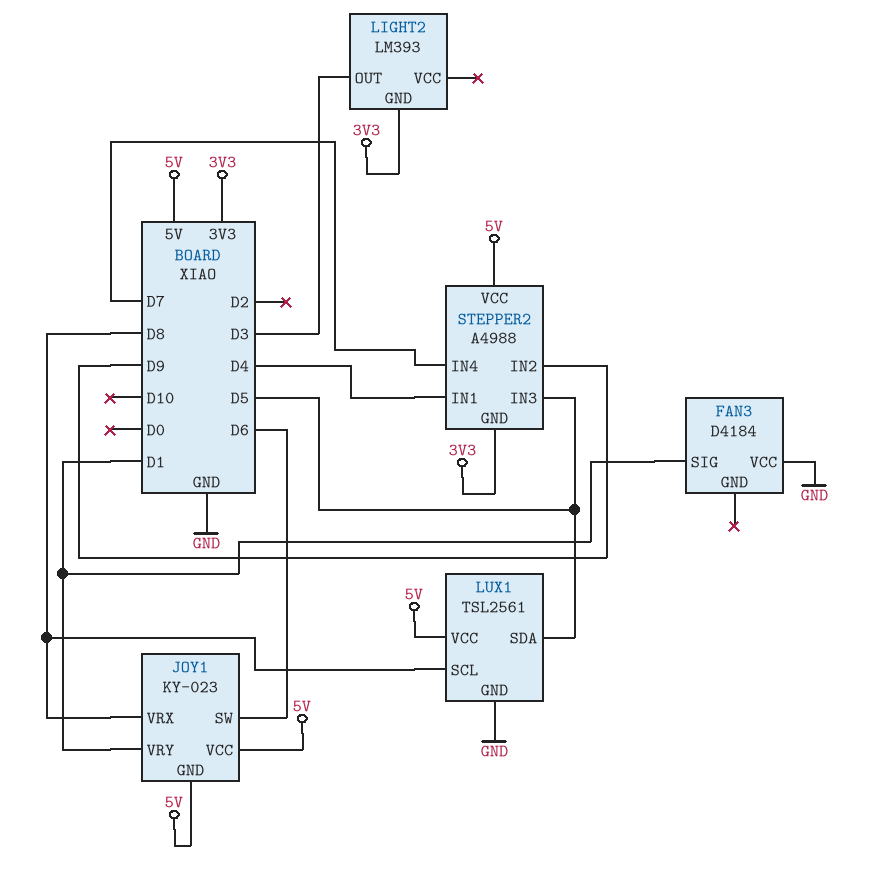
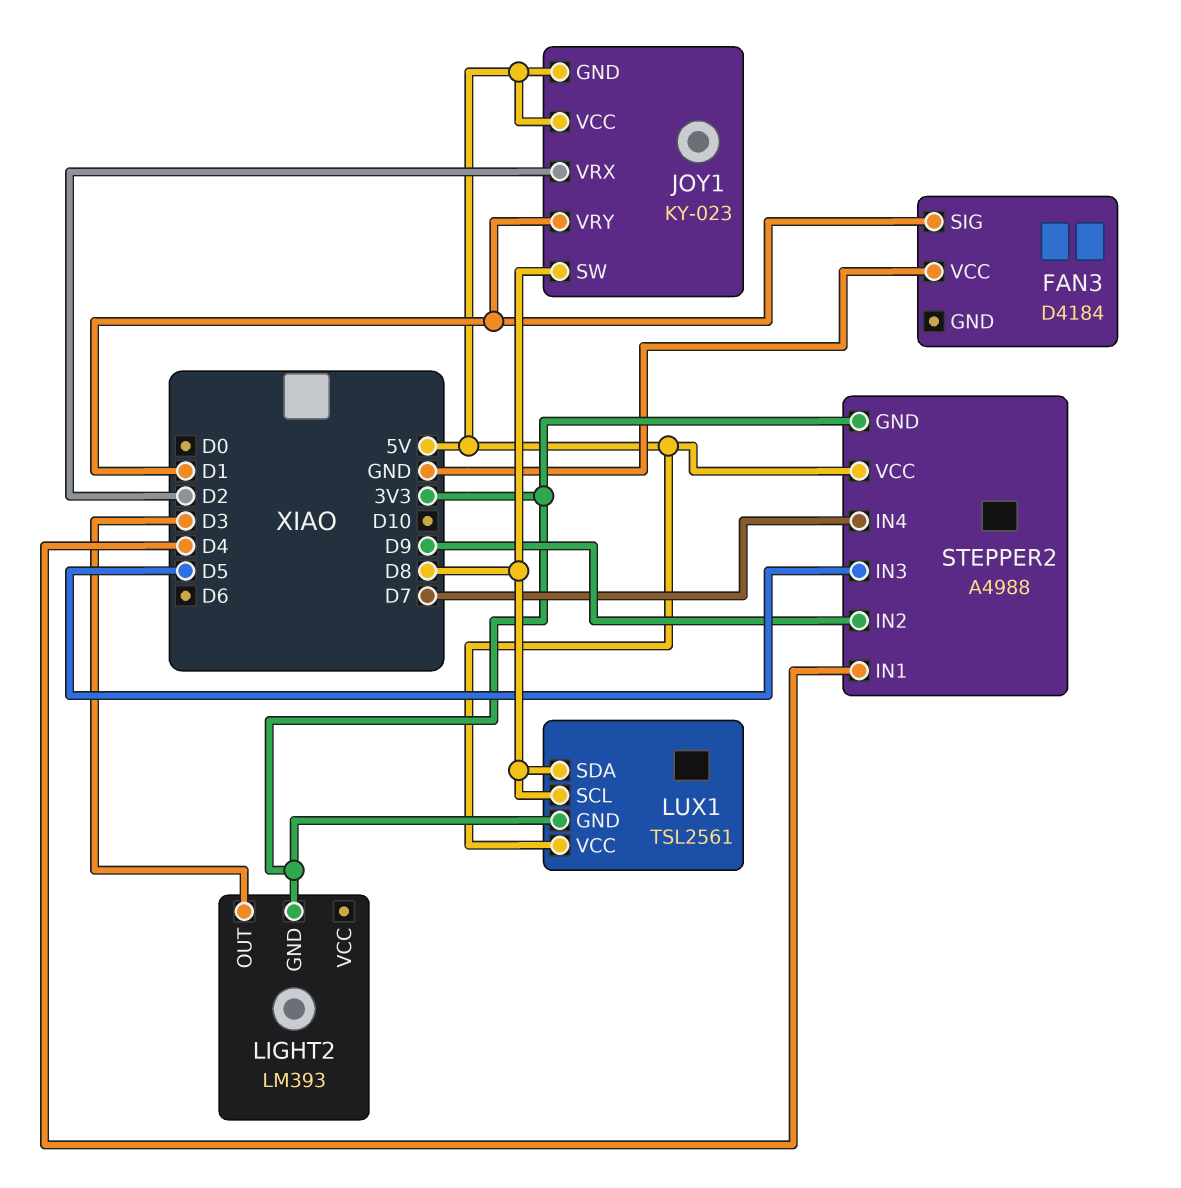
JOY1 pin SW: D6 -> D8
JOY1 pin VRX: D8 -> D2
LUX1 pin GND: GND -> 3V3
LUX1 pin SDA: D5 -> D8

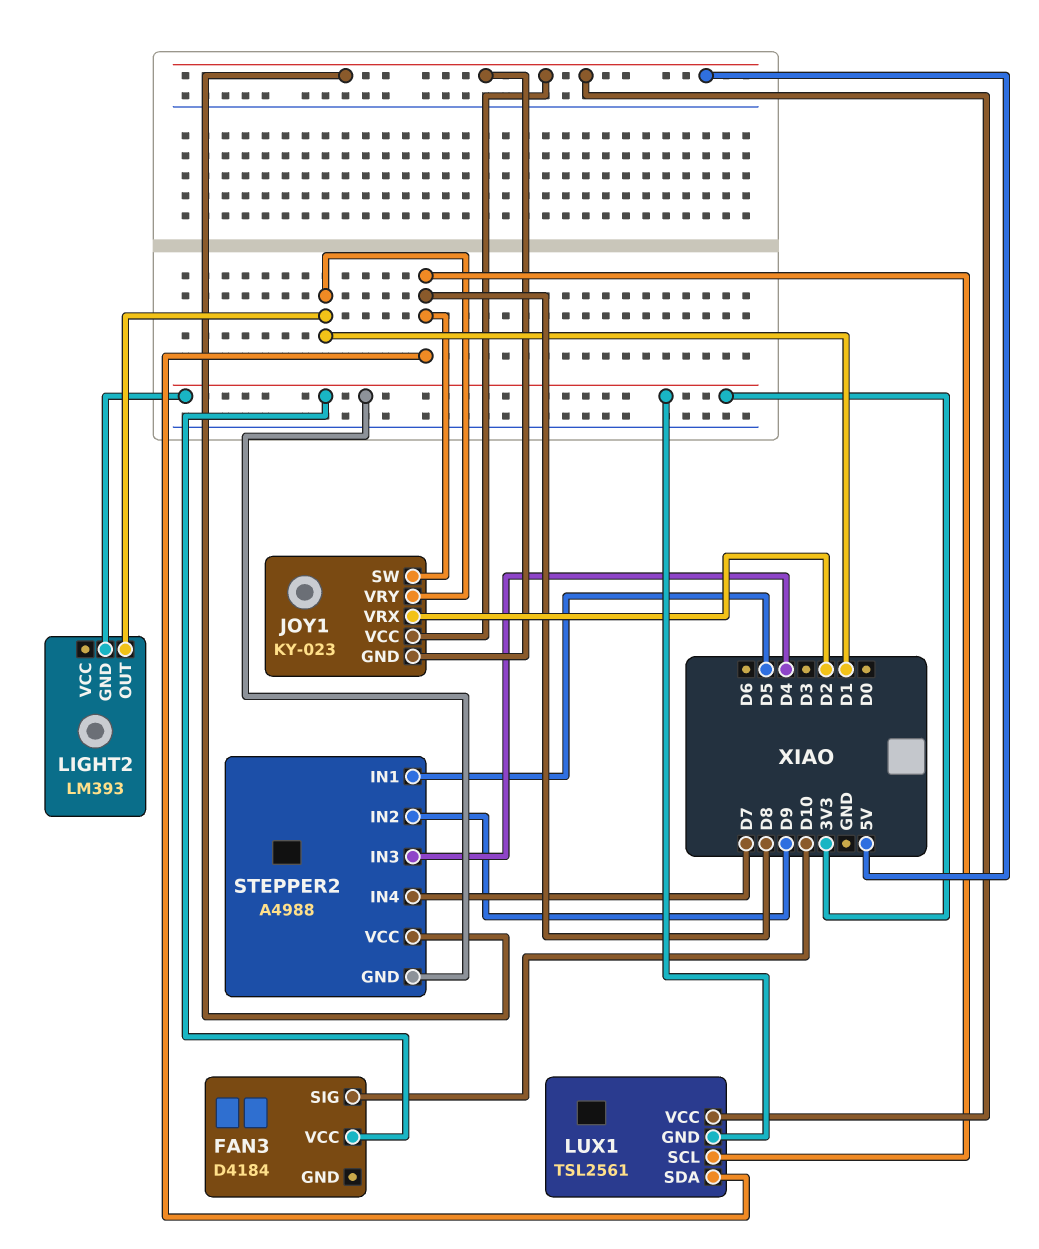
FAN3 pin SIG: D1 -> D10
FAN3 pin VCC: GND -> 3V3
LIGHT2 pin OUT: D3 -> D1
STEPPER2 pin IN1: D4 -> D5
STEPPER2 pin IN3: D5 -> D4

